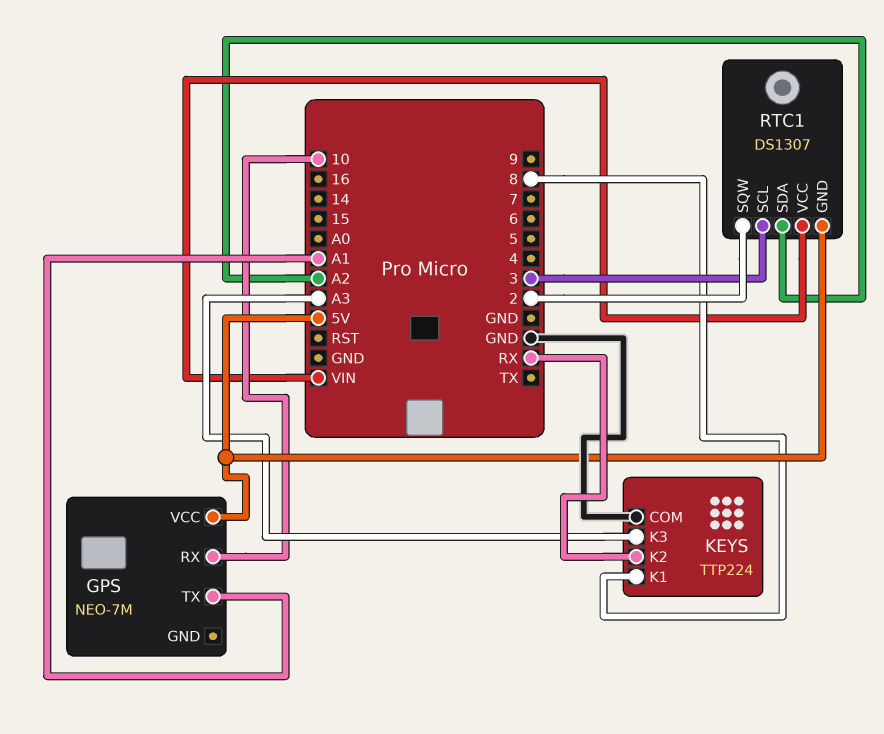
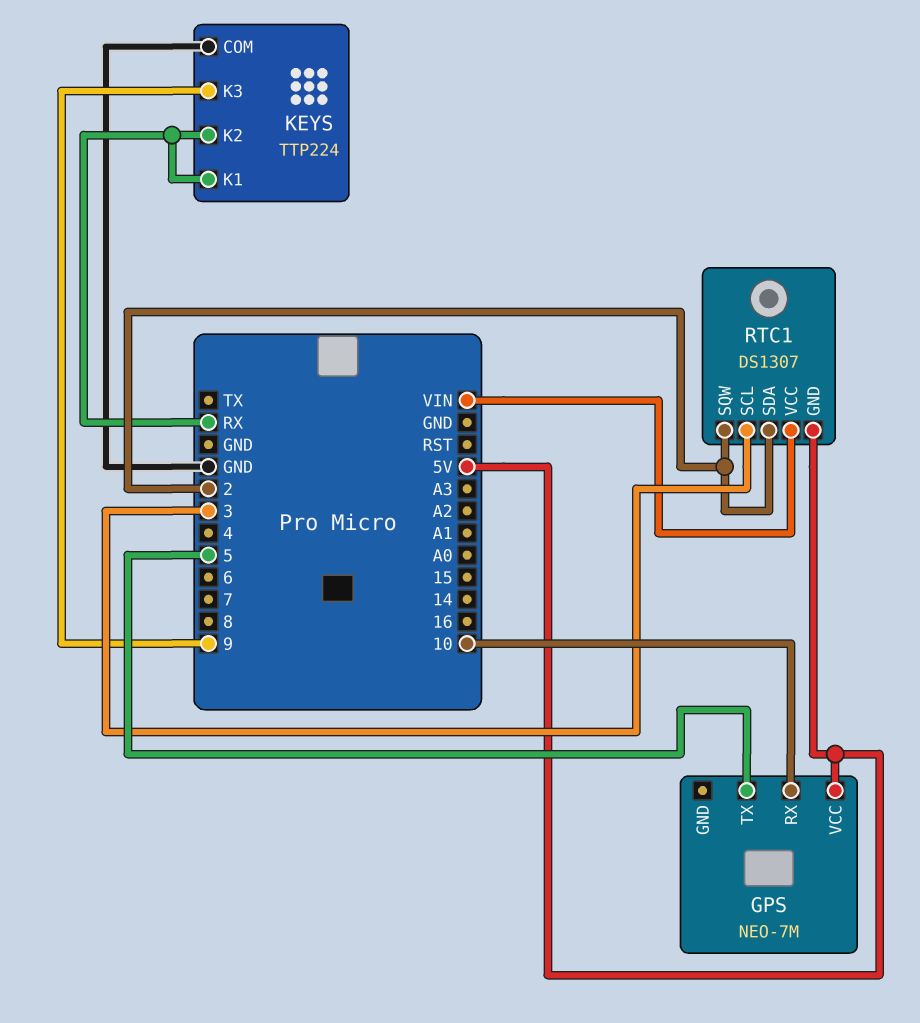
GPS pin TX: A1 -> 5
KEYS pin K1: 8 -> RX
KEYS pin K3: A3 -> 9
RTC1 pin SDA: A2 -> 2

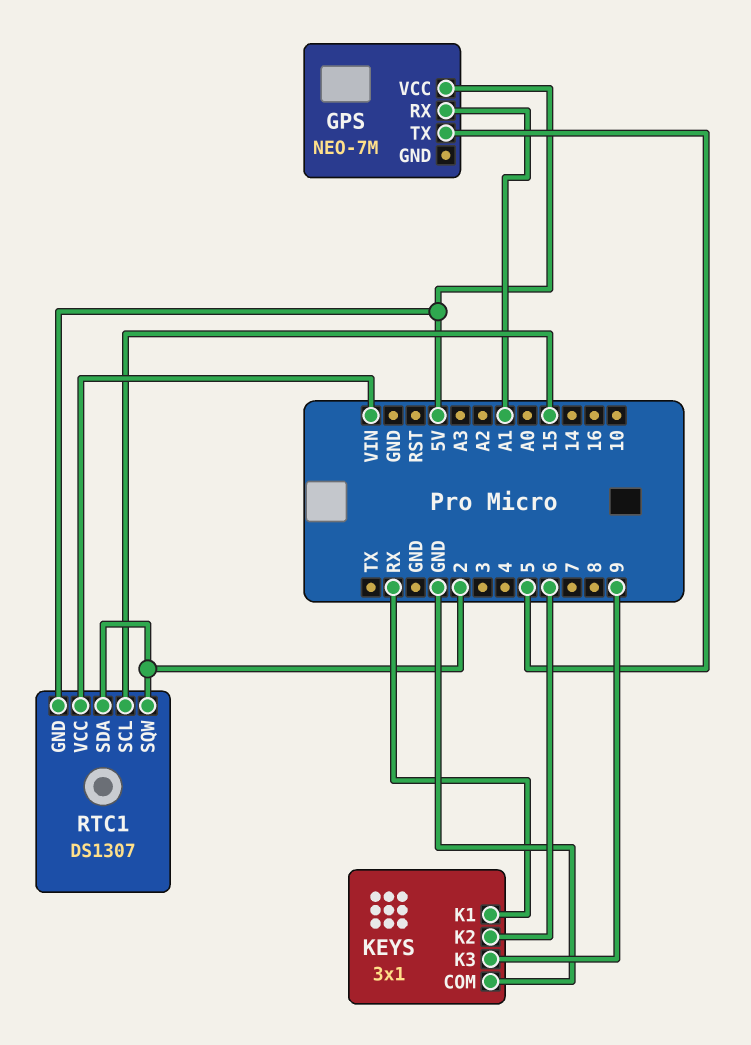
GPS pin RX: 10 -> A1
KEYS: TTP224 -> 3x1
KEYS pin K2: RX -> 6
RTC1 pin SCL: 3 -> 15

